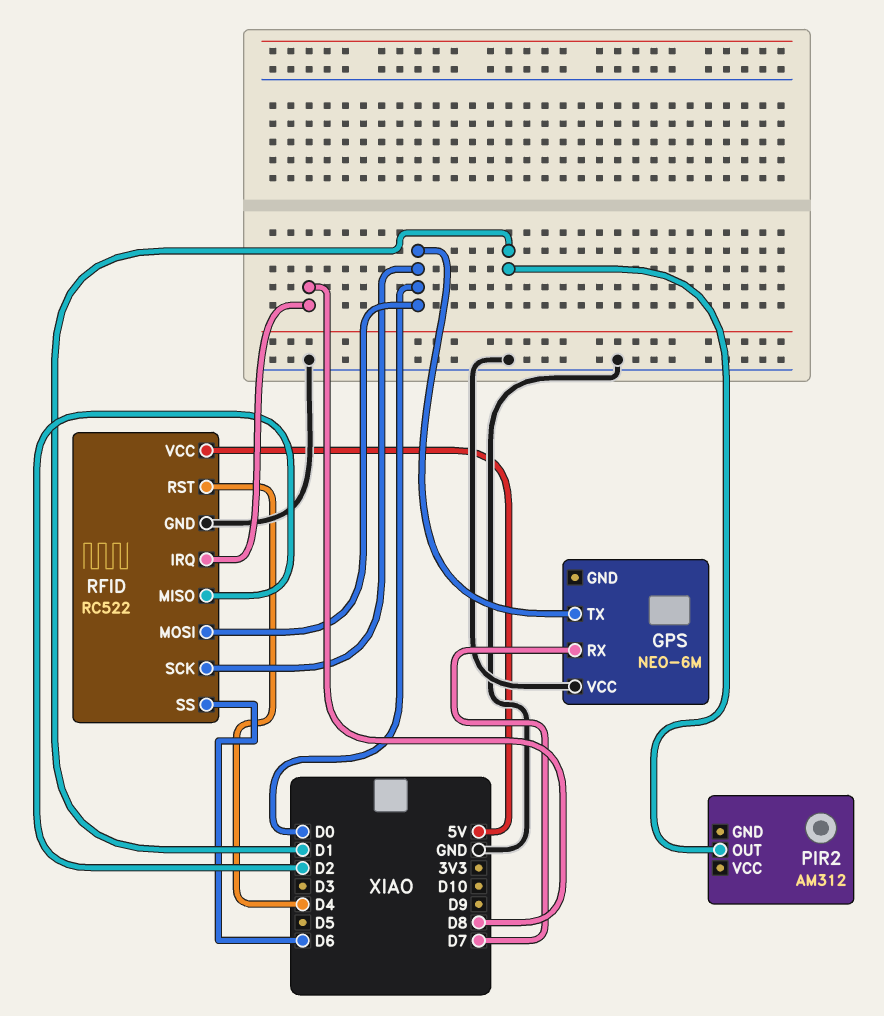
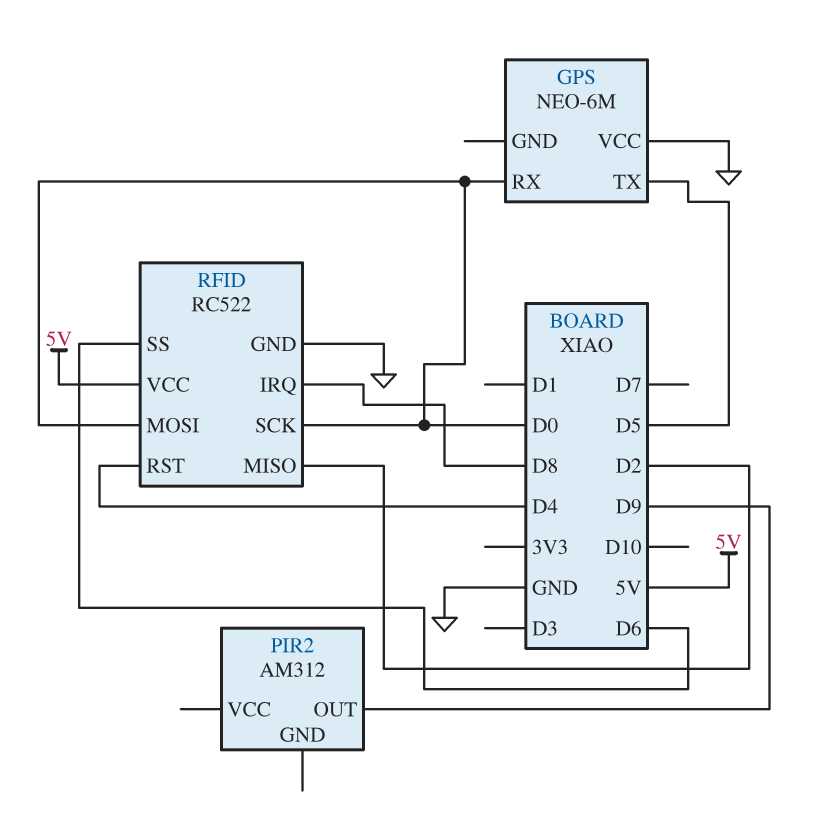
GPS pin RX: D7 -> D0
GPS pin TX: D0 -> D5
PIR2 pin OUT: D1 -> D9

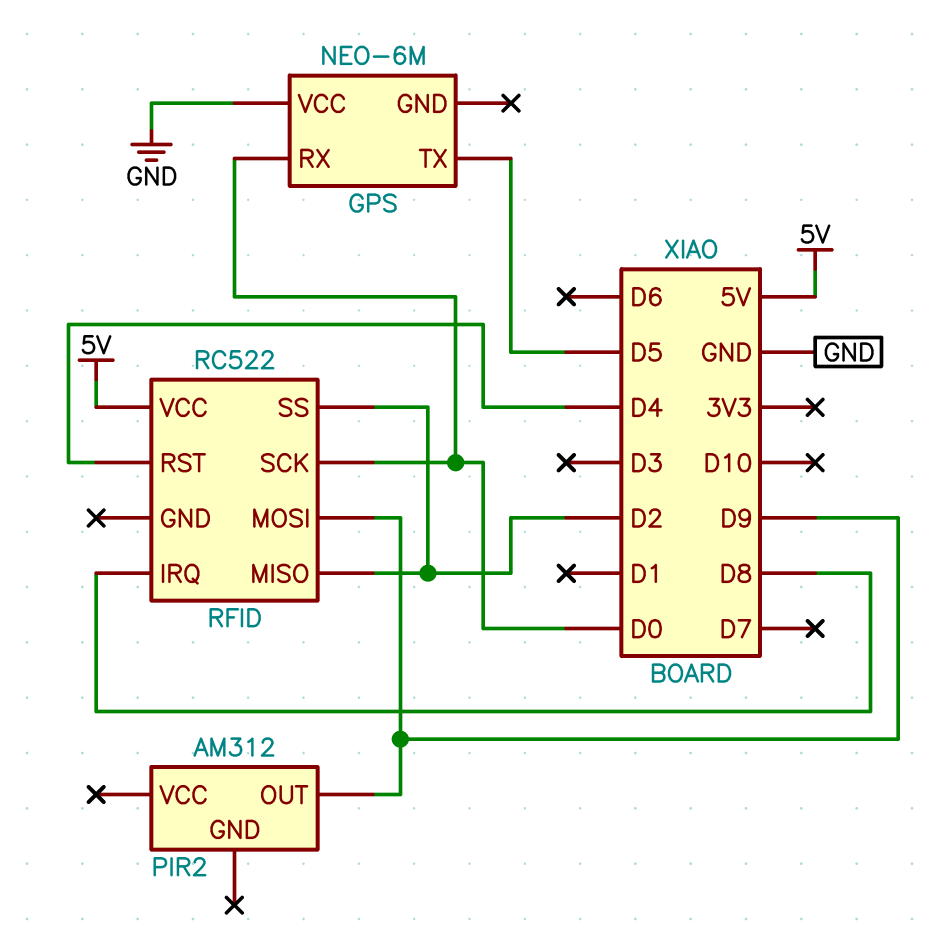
RFID pin GND: GND -> none
RFID pin MOSI: D0 -> D9
RFID pin SS: D6 -> D2

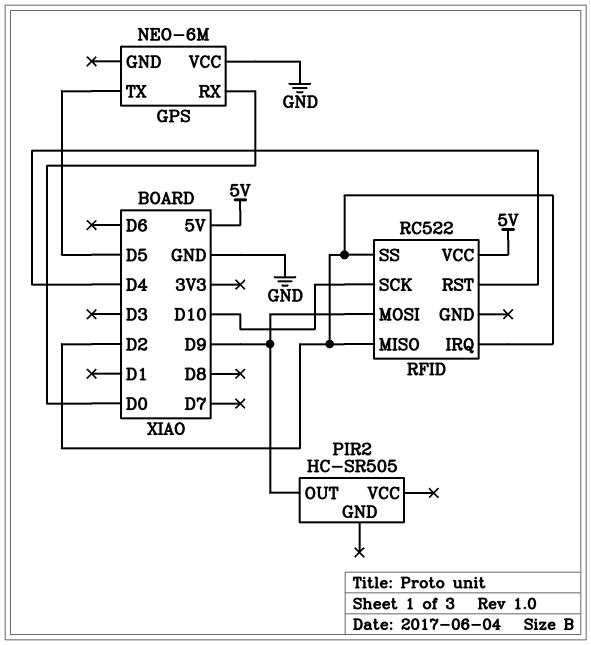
PIR2: AM312 -> HC-SR505
RFID pin IRQ: D8 -> D2
RFID pin SCK: D0 -> D10

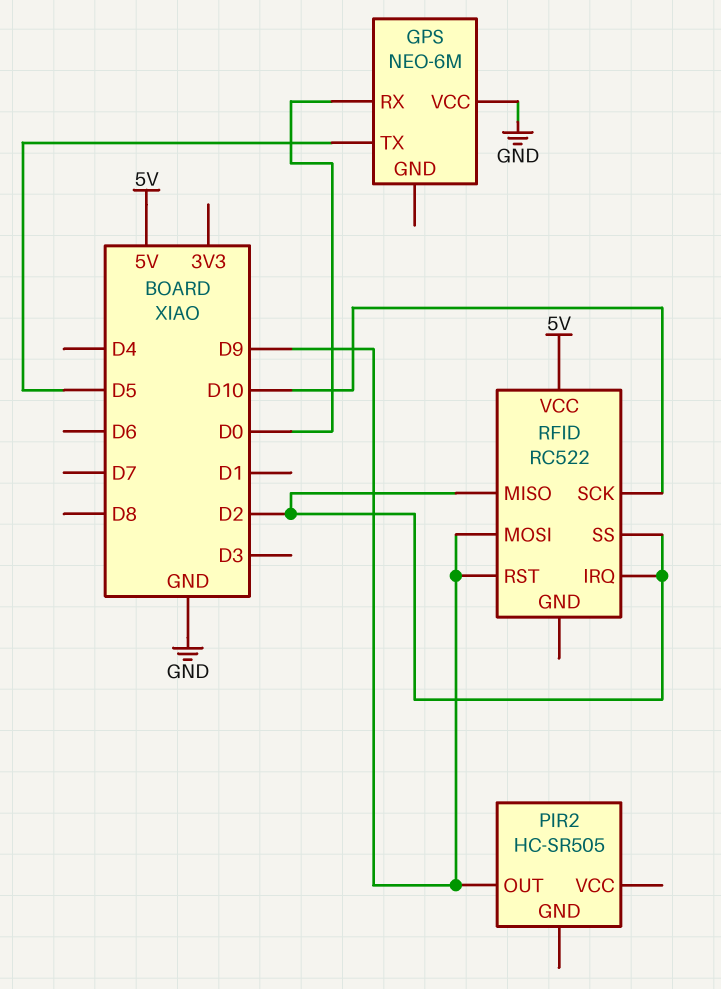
RFID pin RST: D4 -> D9

